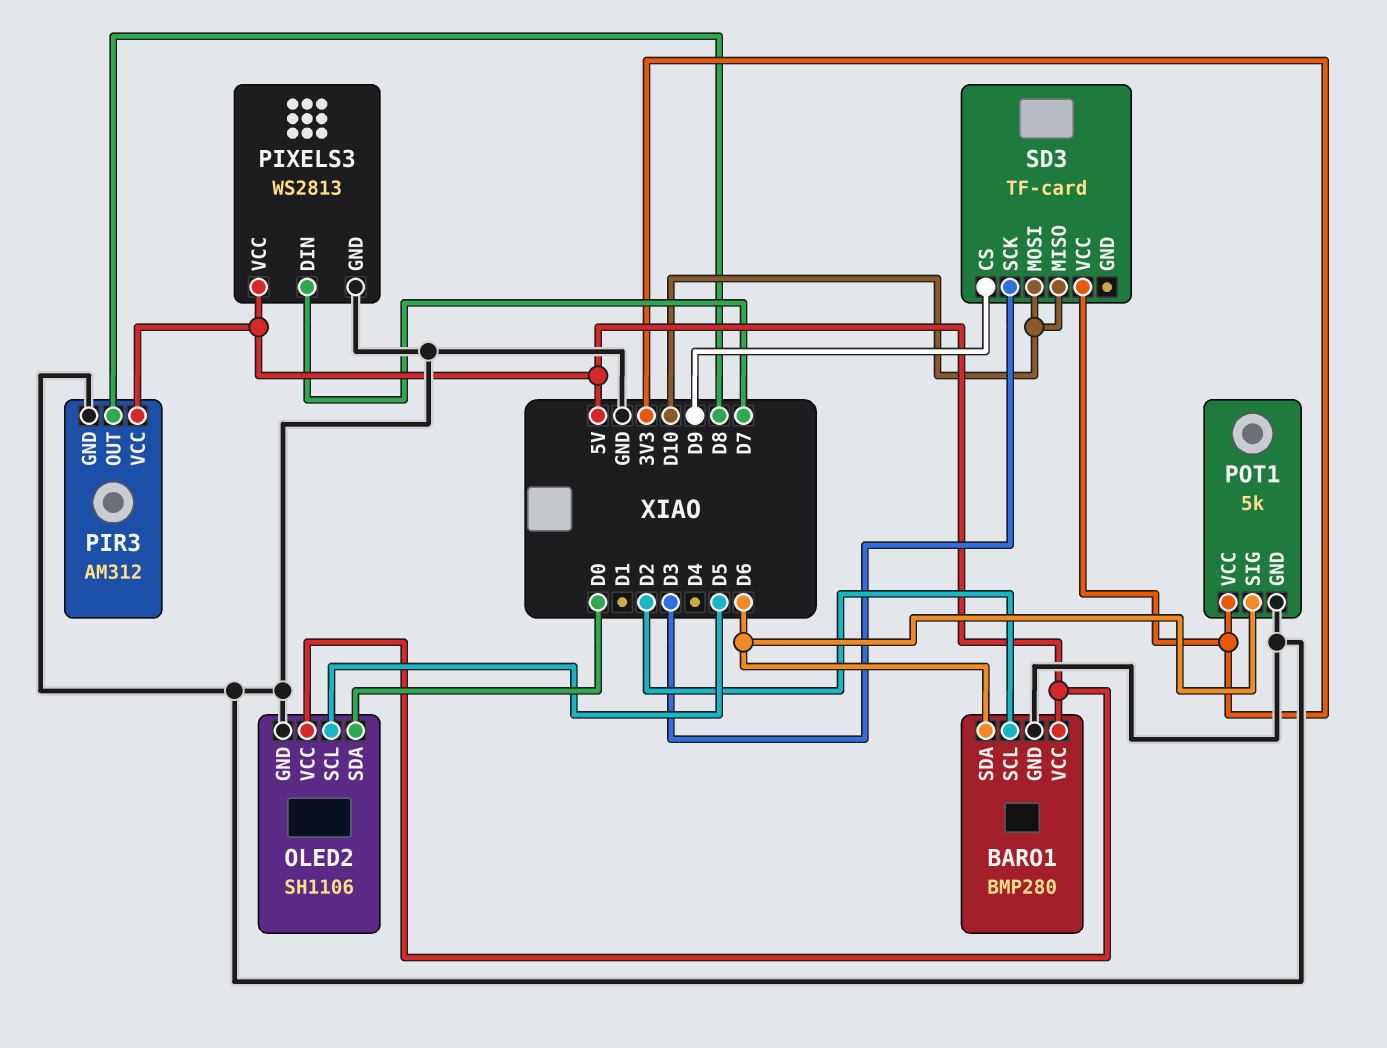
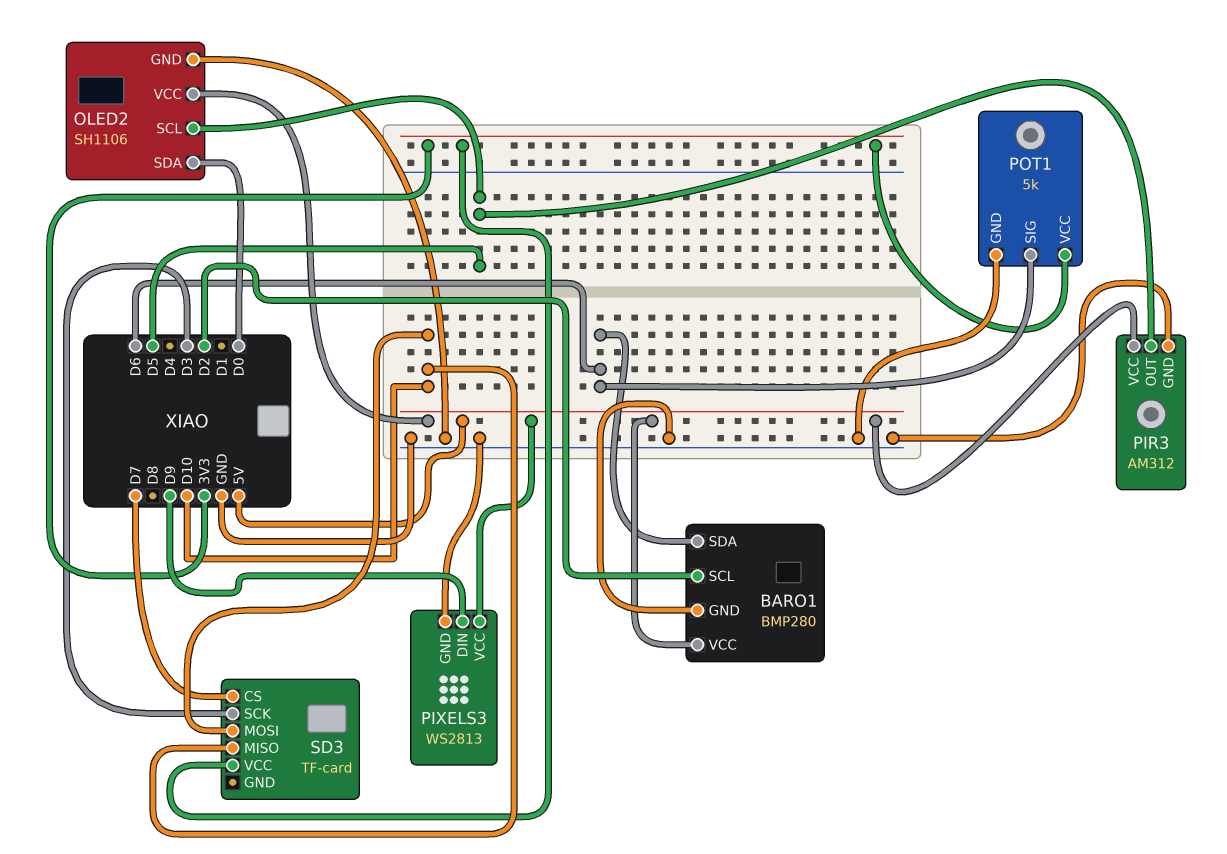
PIR3 pin OUT: D8 -> D5
PIXELS3 pin DIN: D7 -> D9
SD3 pin CS: D9 -> D7

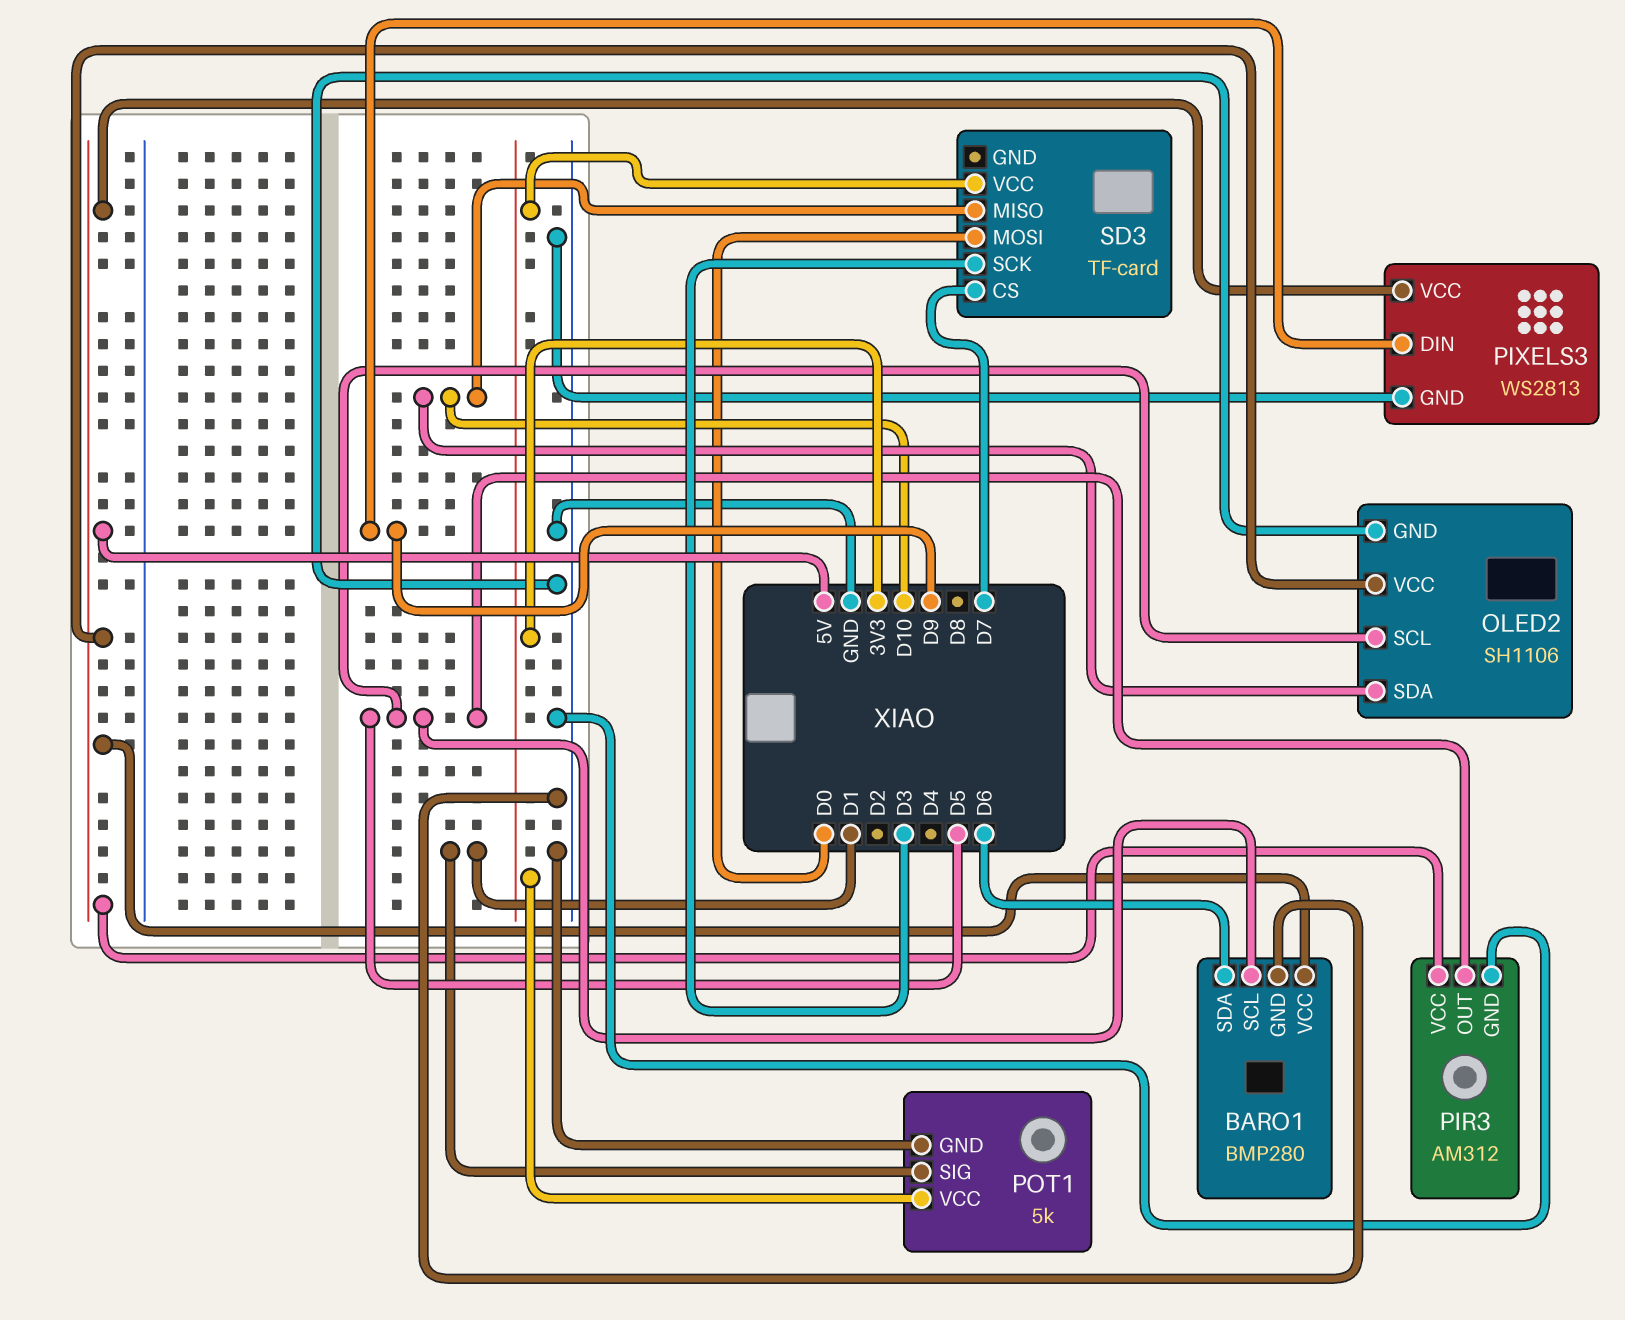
BARO1 pin SCL: D2 -> D5
OLED2 pin SDA: D0 -> D10
POT1 pin SIG: D6 -> D1
SD3 pin MOSI: D10 -> D0

